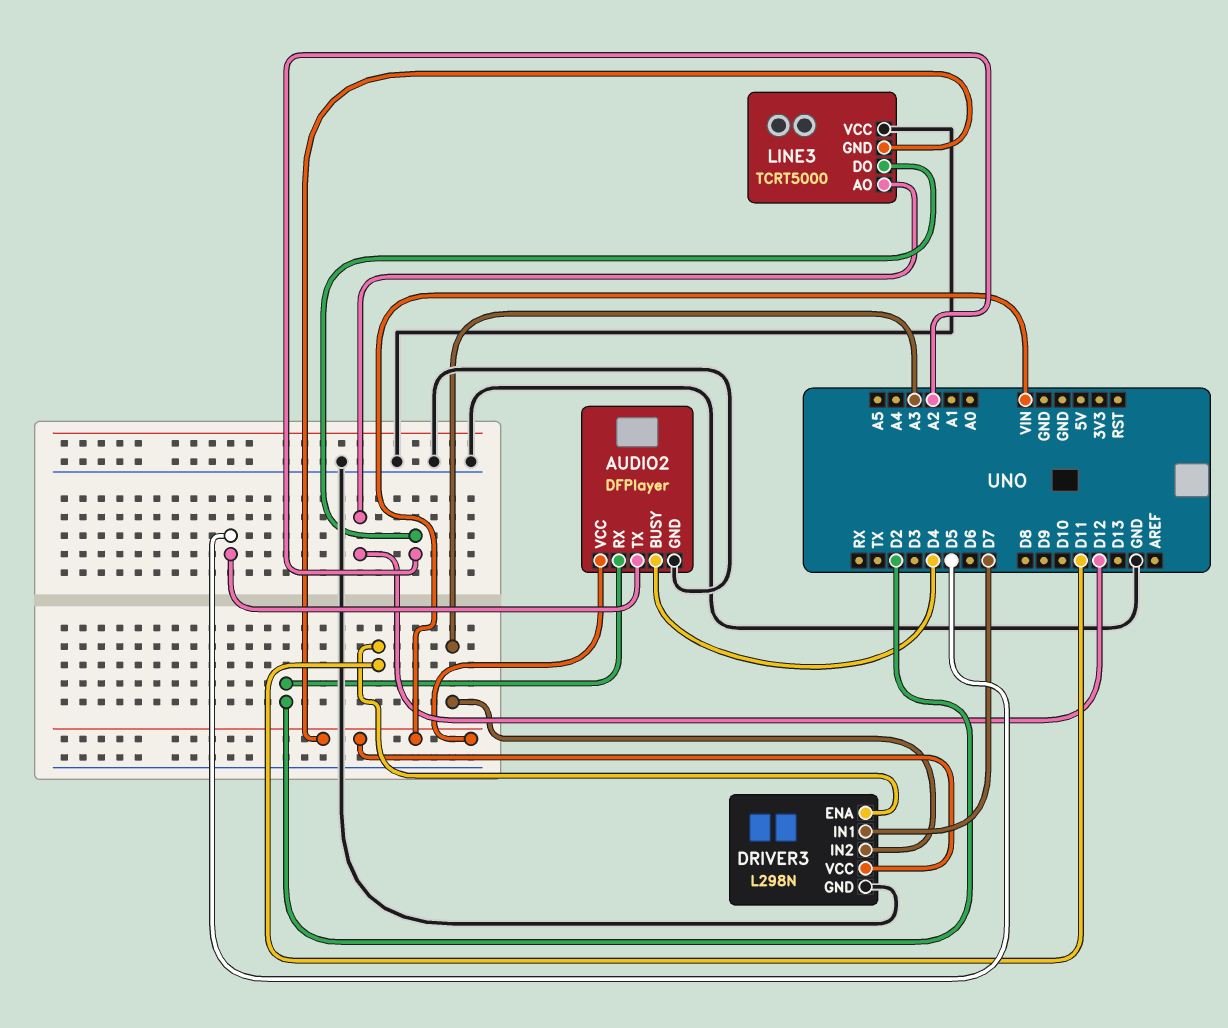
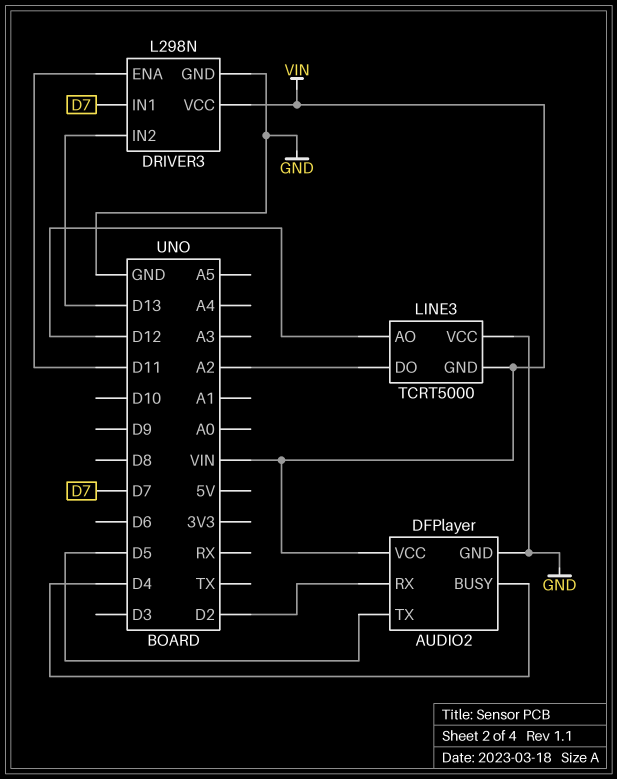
DRIVER3 pin IN2: A3 -> D13

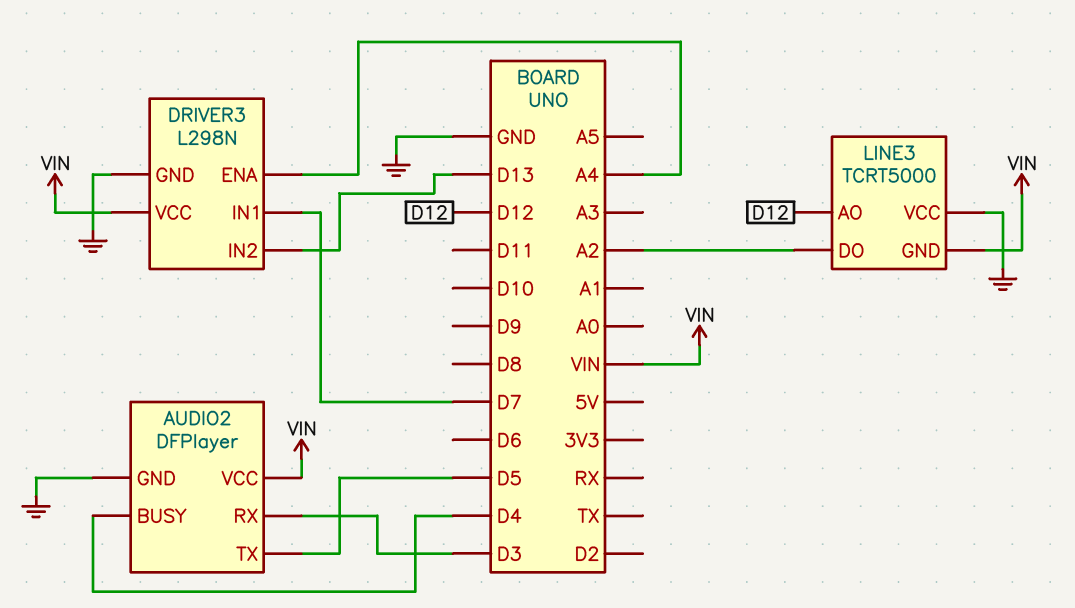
AUDIO2 pin RX: D2 -> D3
DRIVER3 pin ENA: D11 -> A4

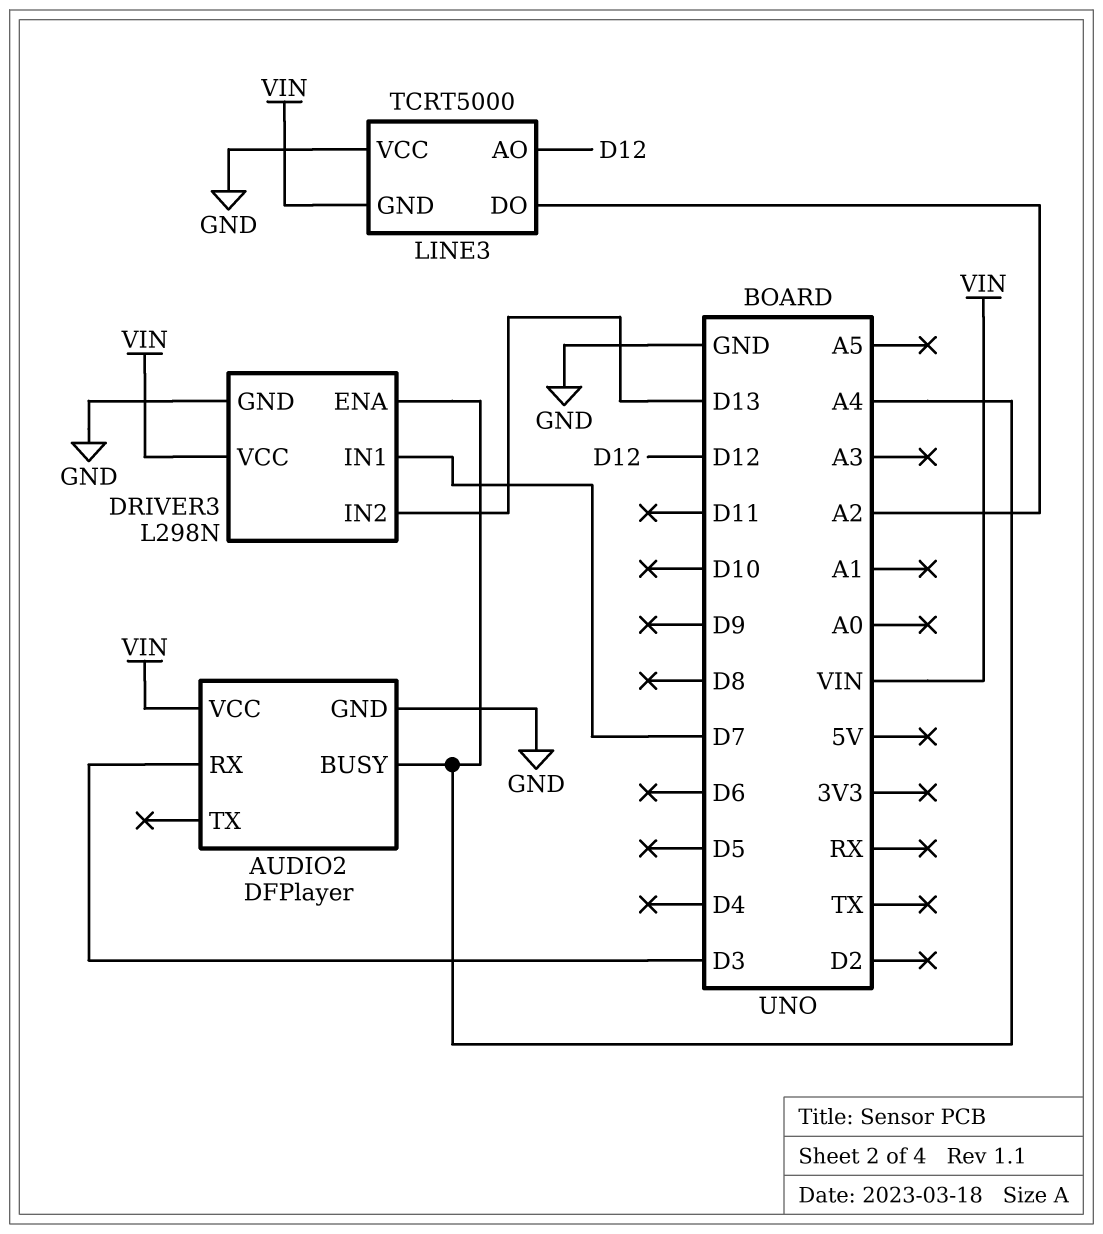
AUDIO2 pin BUSY: D4 -> A4
AUDIO2 pin TX: D5 -> none

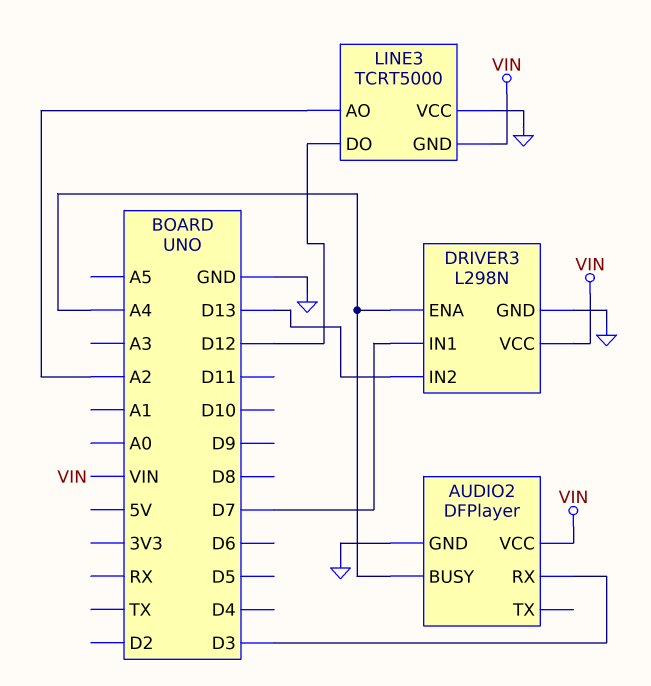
LINE3 pin AO: D12 -> A2
LINE3 pin DO: A2 -> D12

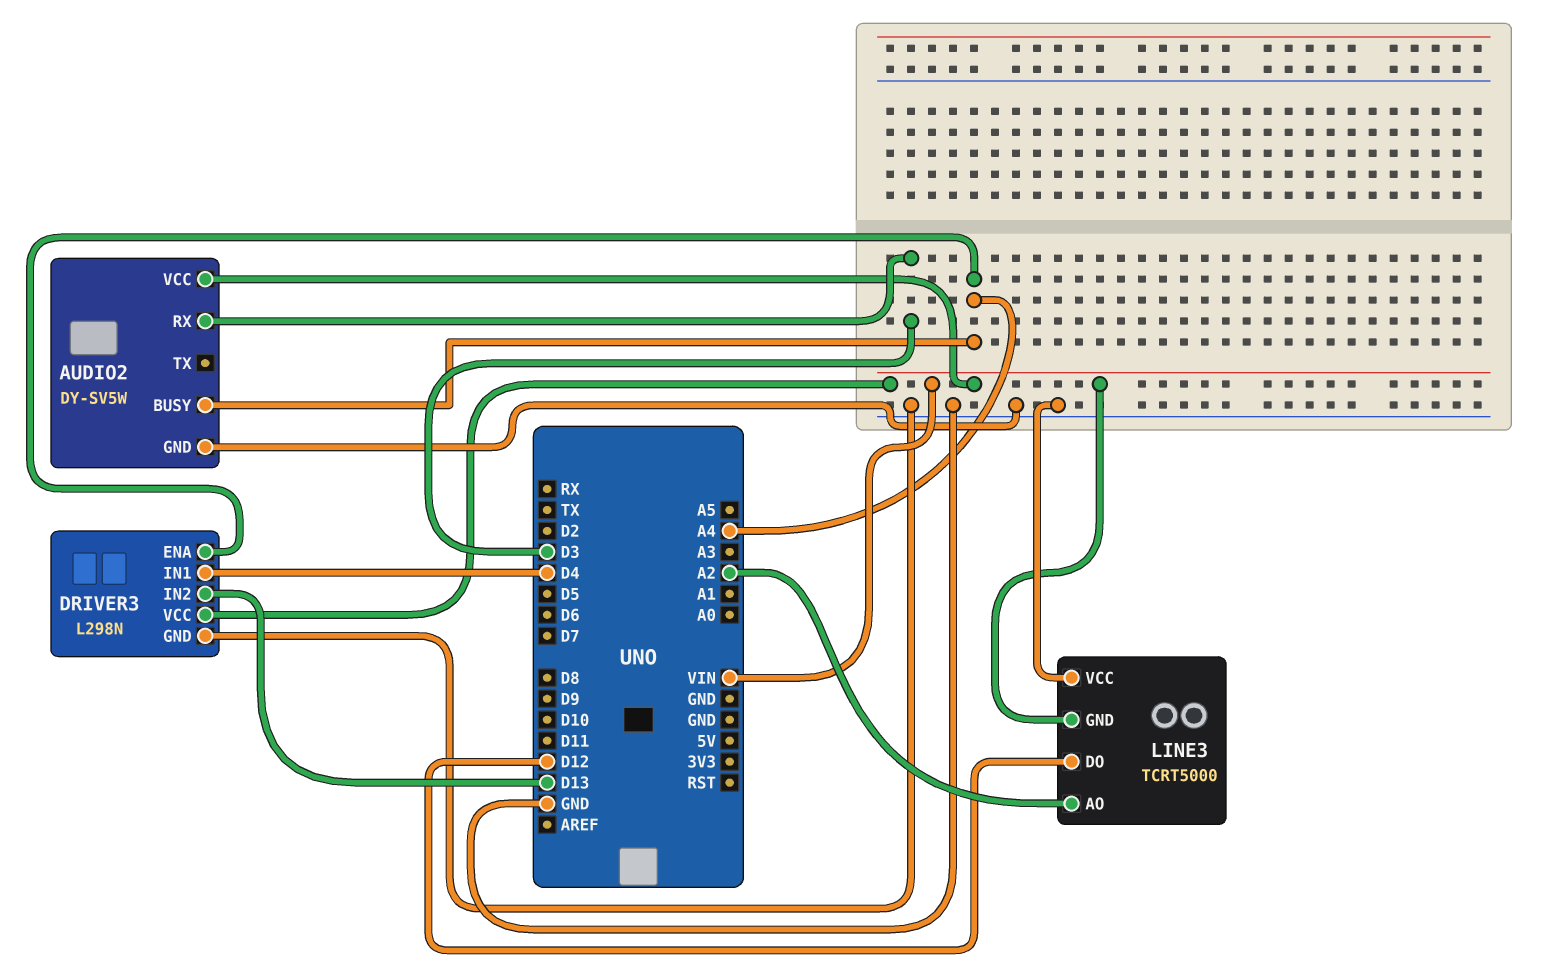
AUDIO2: DFPlayer -> DY-SV5W
DRIVER3 pin IN1: D7 -> D4

